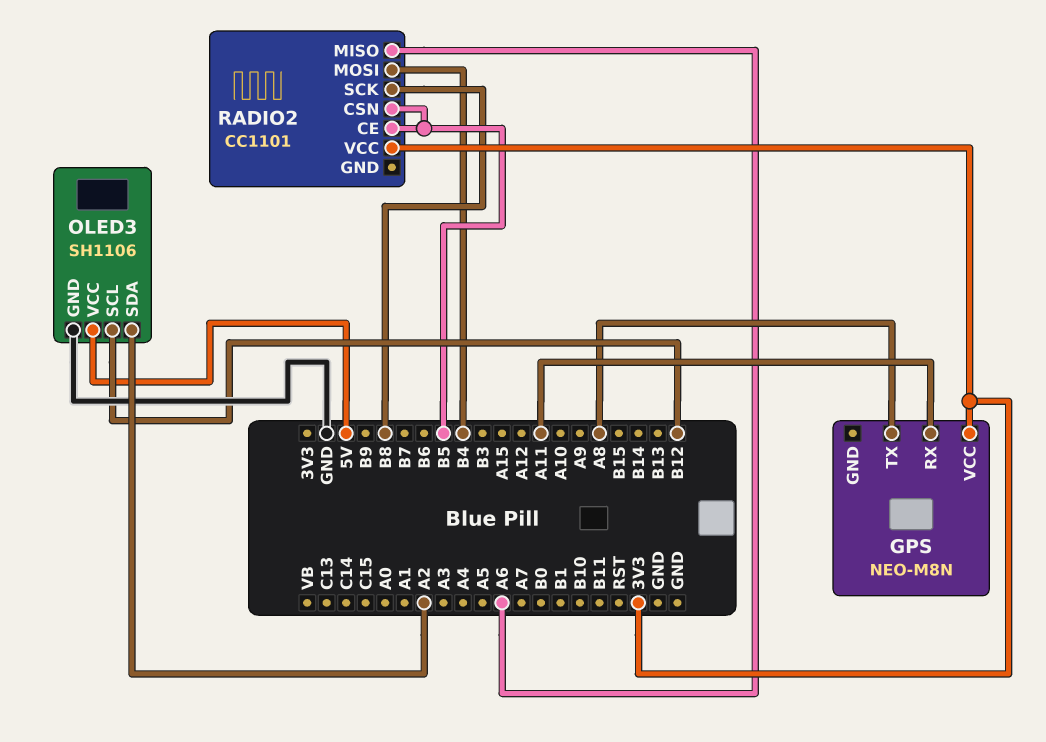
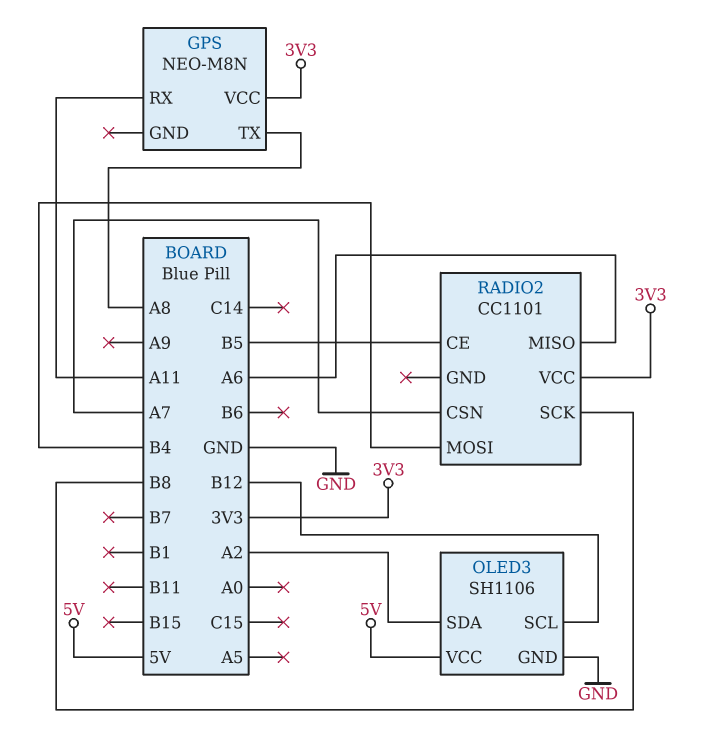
RADIO2 pin CSN: B5 -> A7

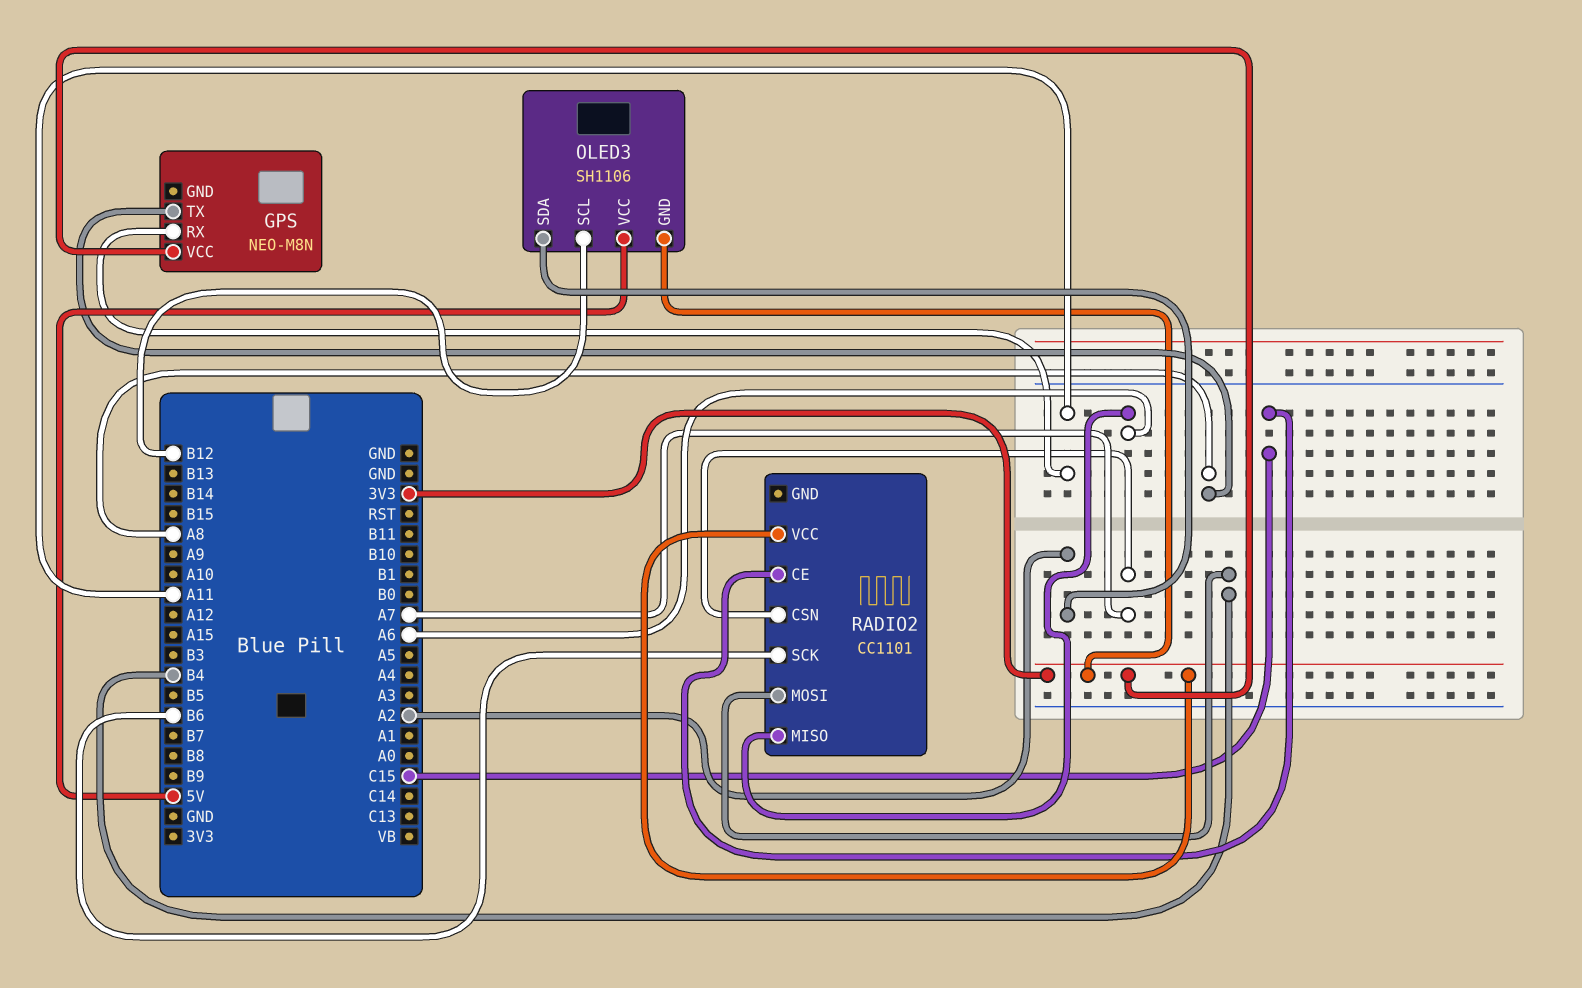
OLED3 pin GND: GND -> 3V3
RADIO2 pin CE: B5 -> C15
RADIO2 pin SCK: B8 -> B6

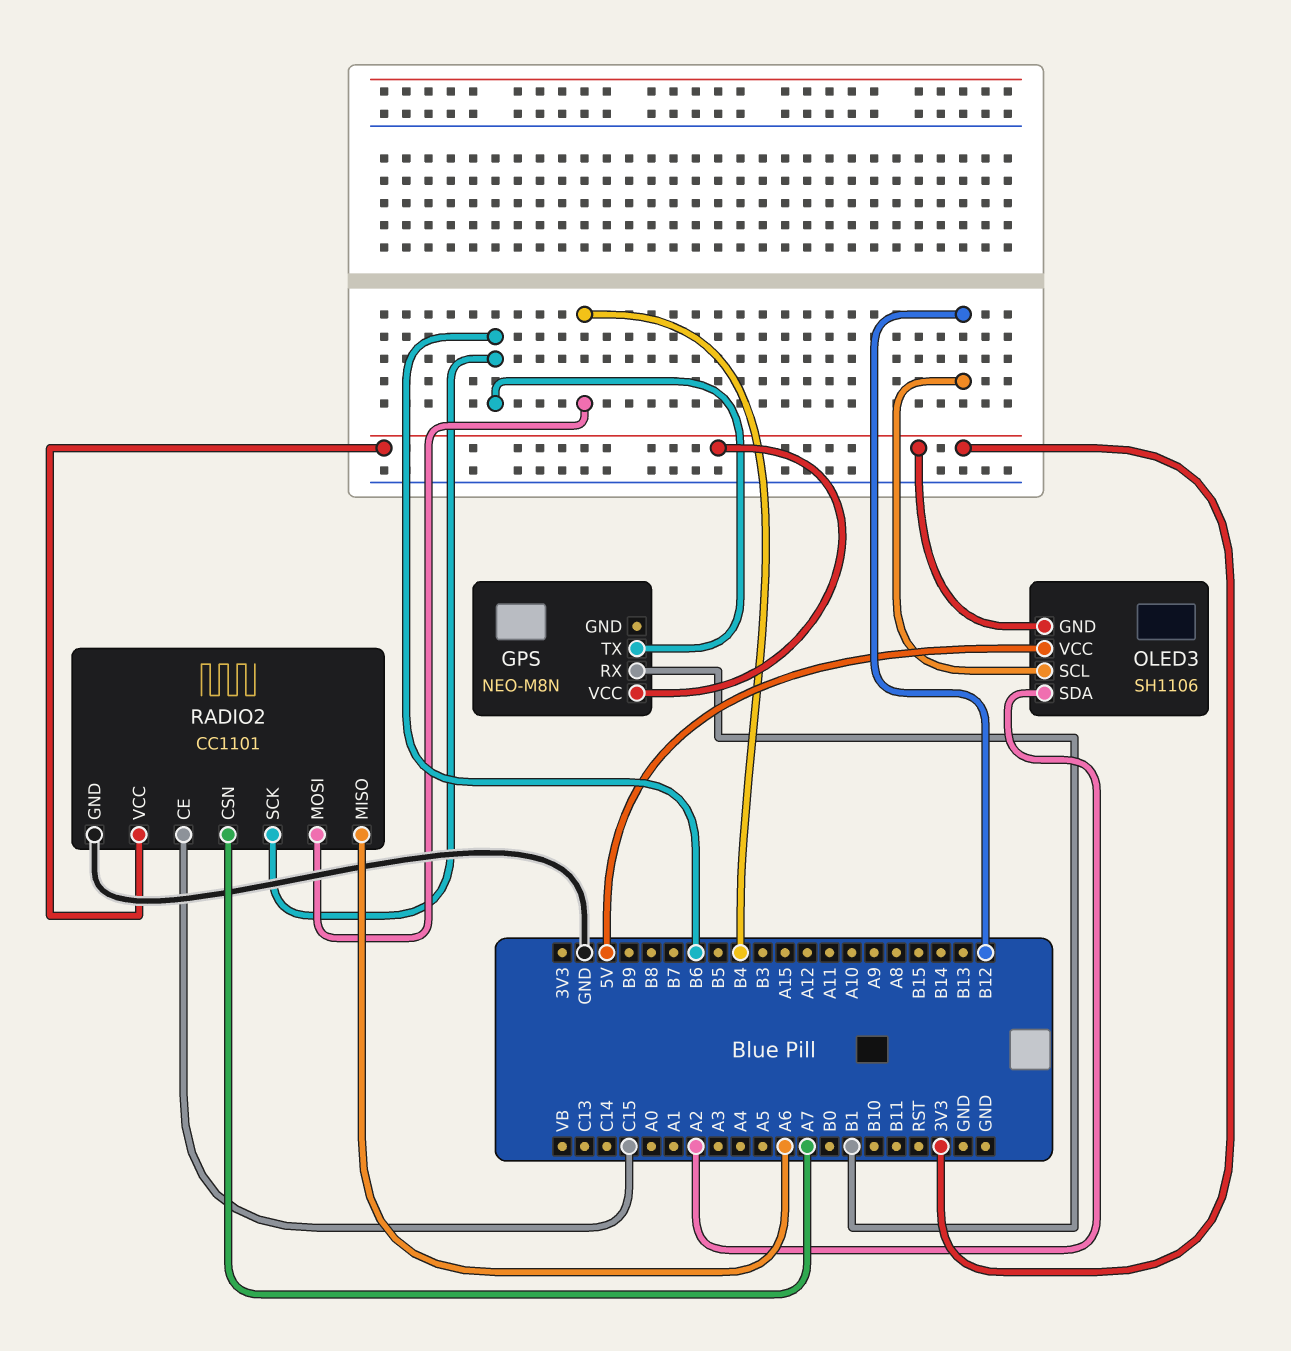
GPS pin RX: A11 -> B1
GPS pin TX: A8 -> B6
RADIO2 pin GND: none -> GND

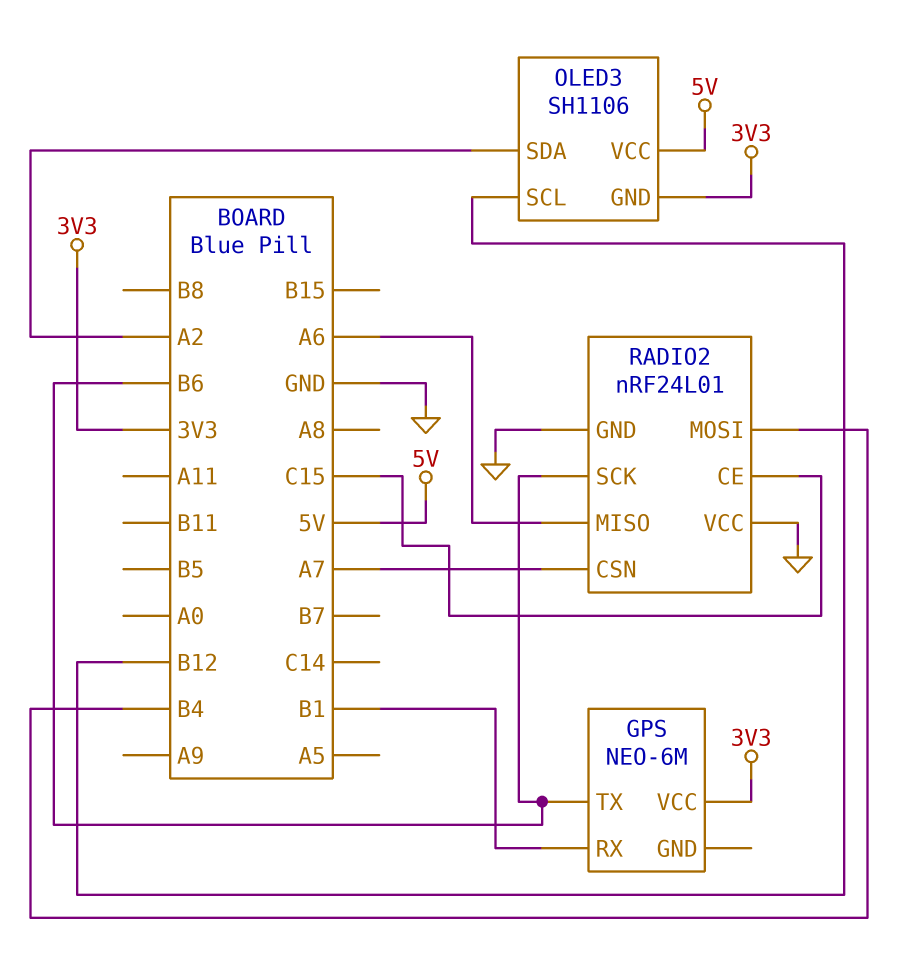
GPS: NEO-M8N -> NEO-6M
RADIO2: CC1101 -> nRF24L01
RADIO2 pin VCC: 3V3 -> GND

